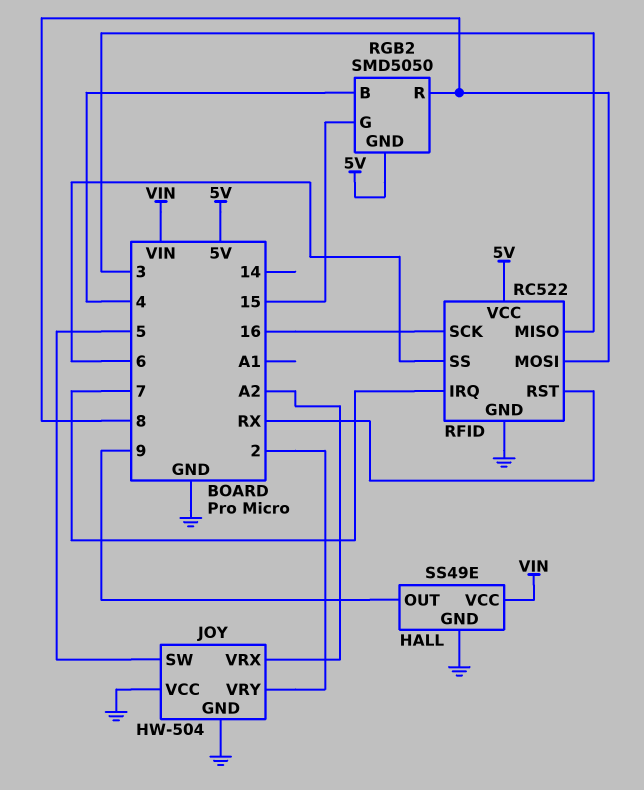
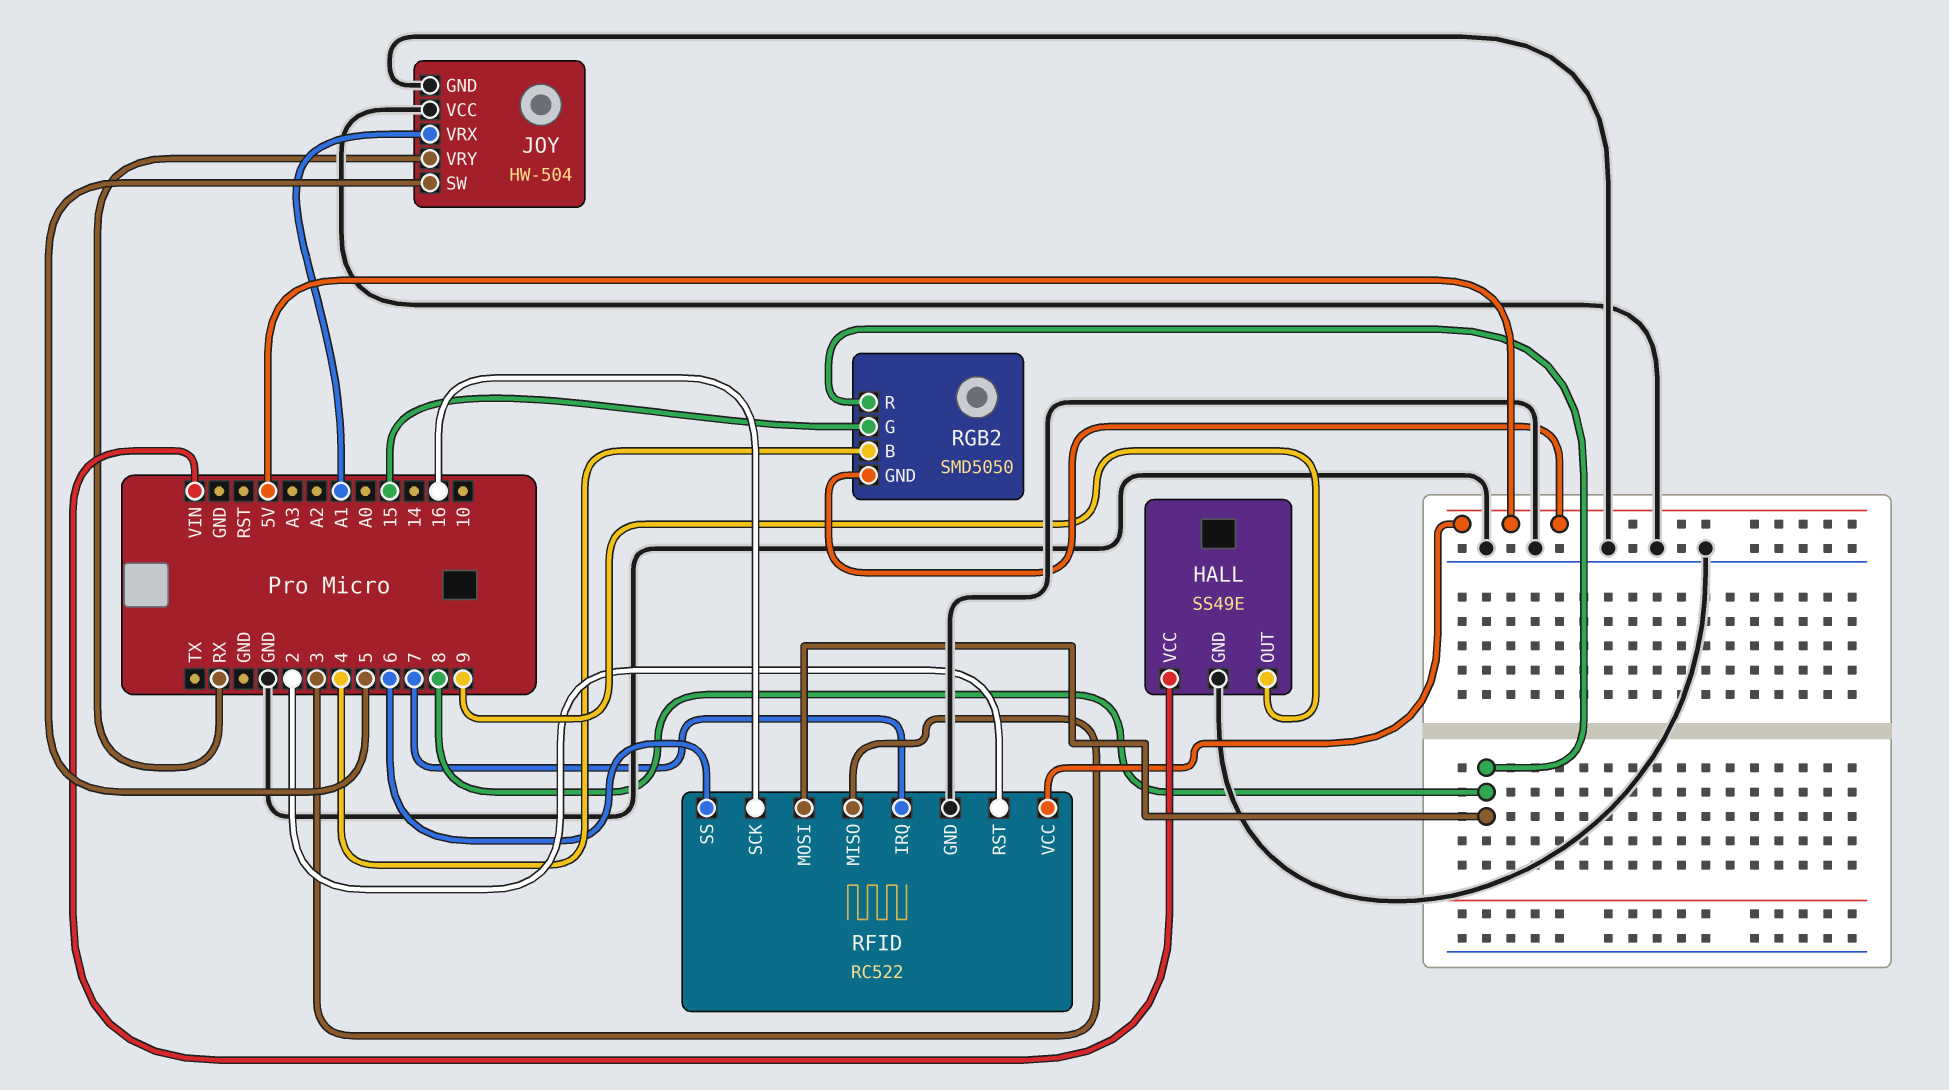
JOY pin VRX: A2 -> A1
JOY pin VRY: 2 -> RX
RFID pin RST: RX -> 2

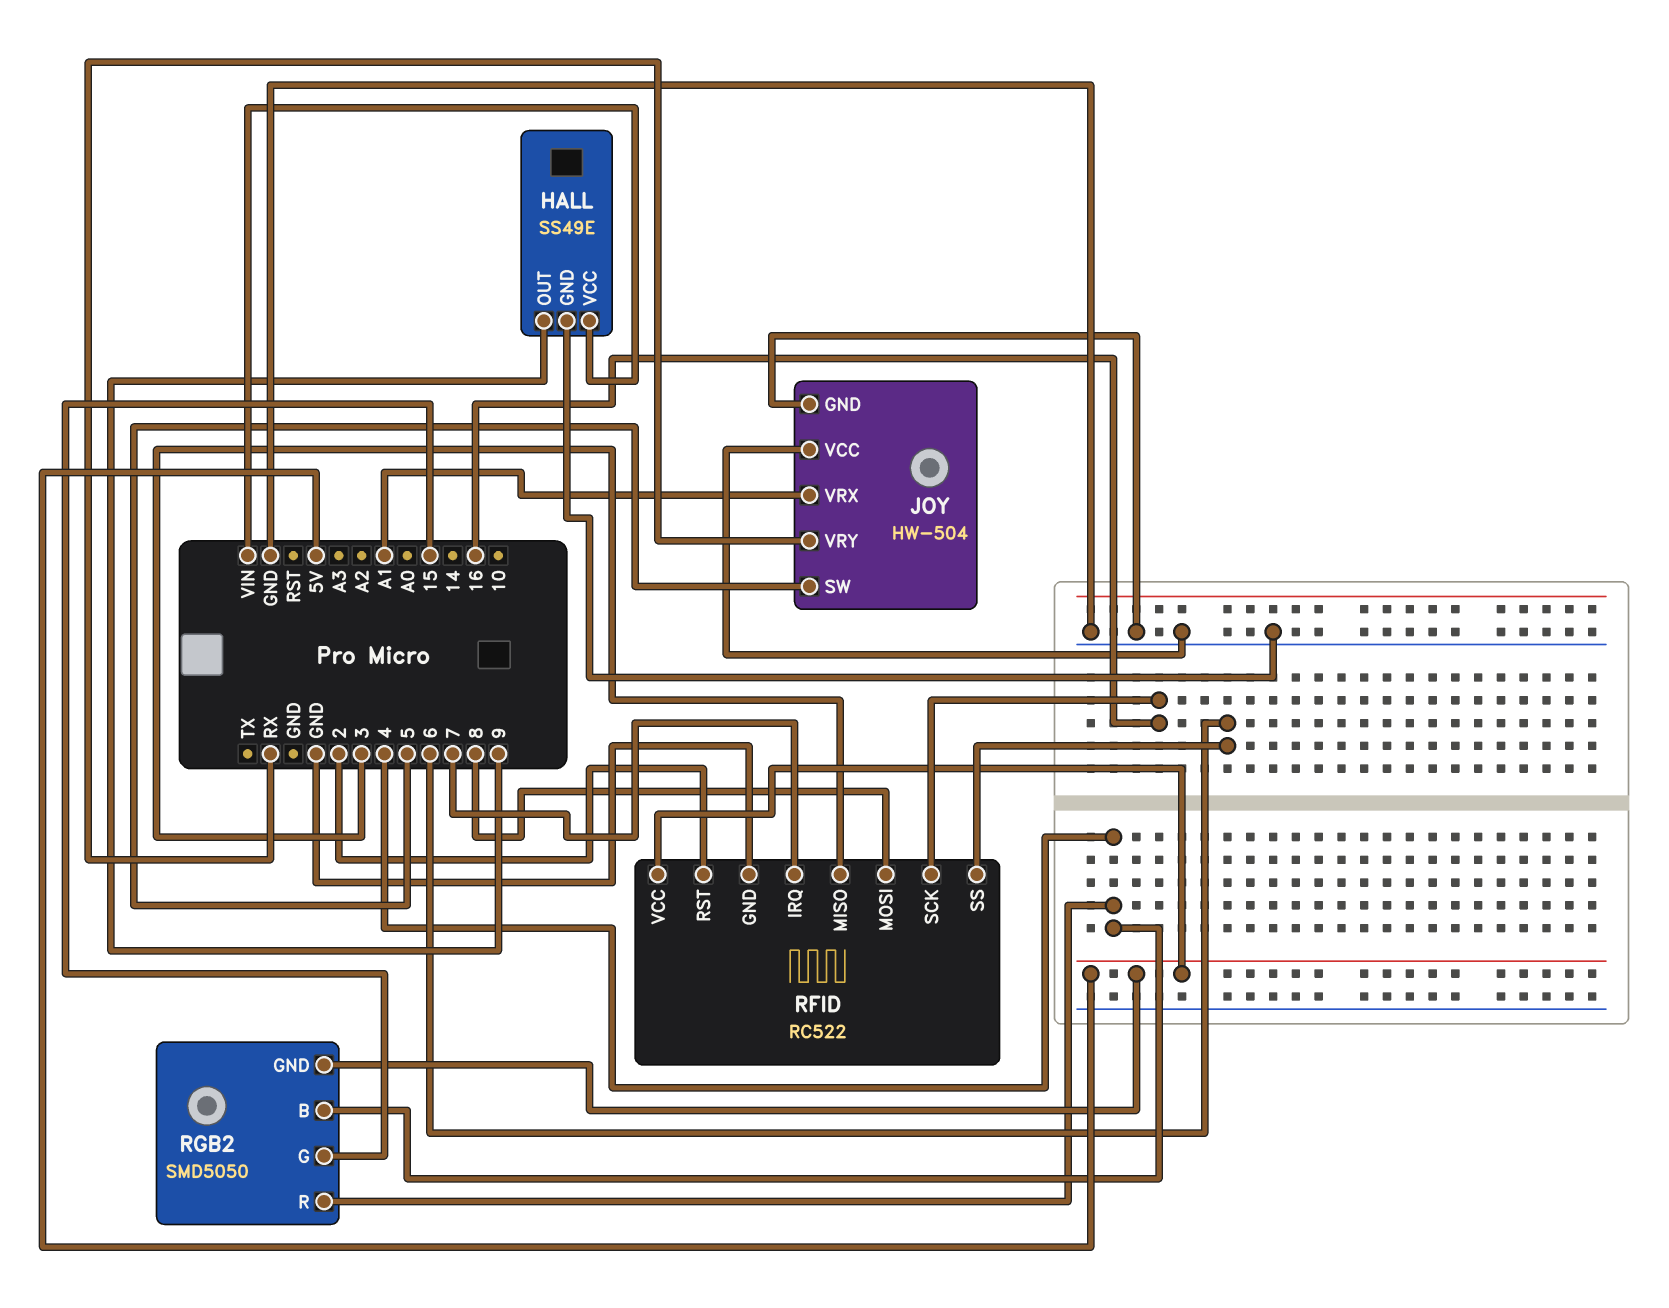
RGB2 pin R: 8 -> 4

